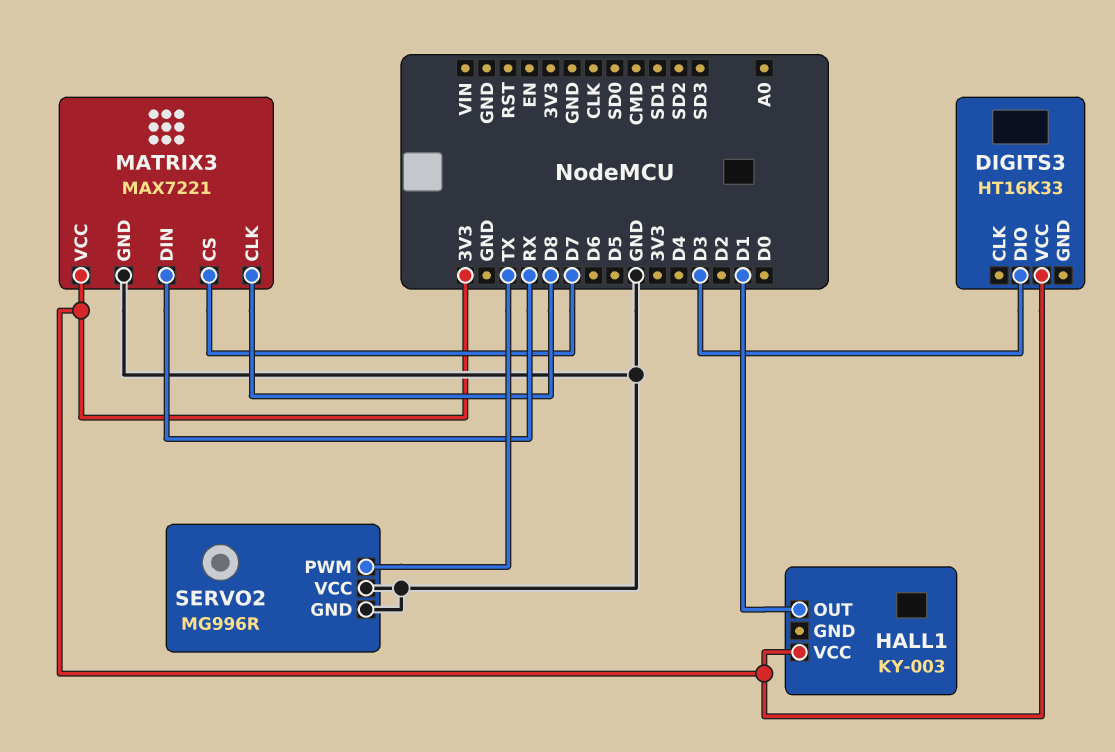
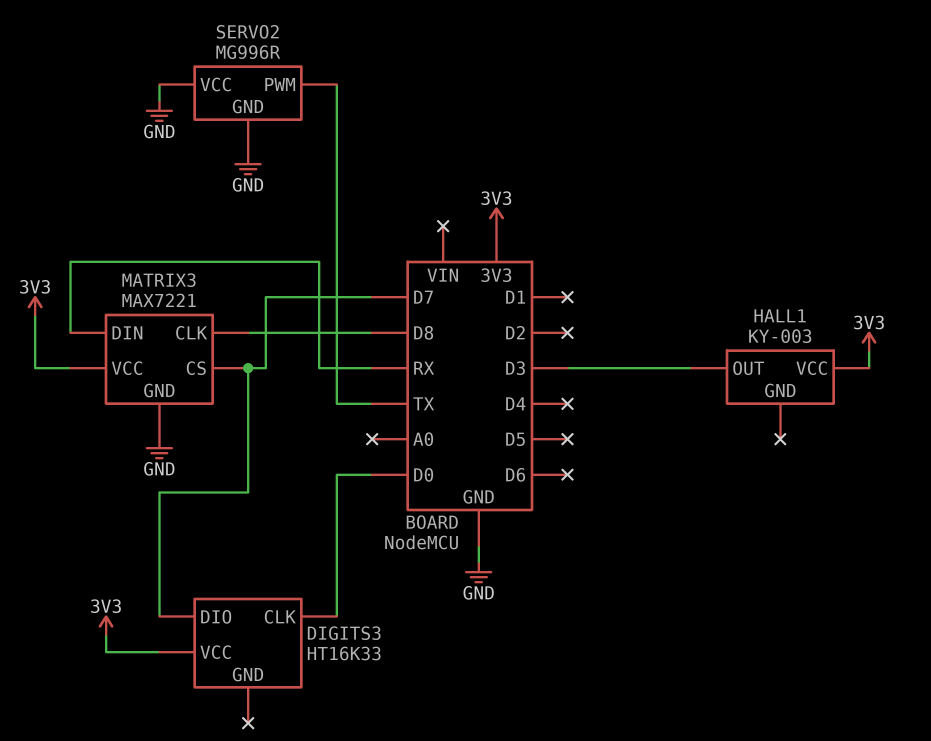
DIGITS3 pin CLK: none -> D0
DIGITS3 pin DIO: D3 -> D7
HALL1 pin OUT: D1 -> D3

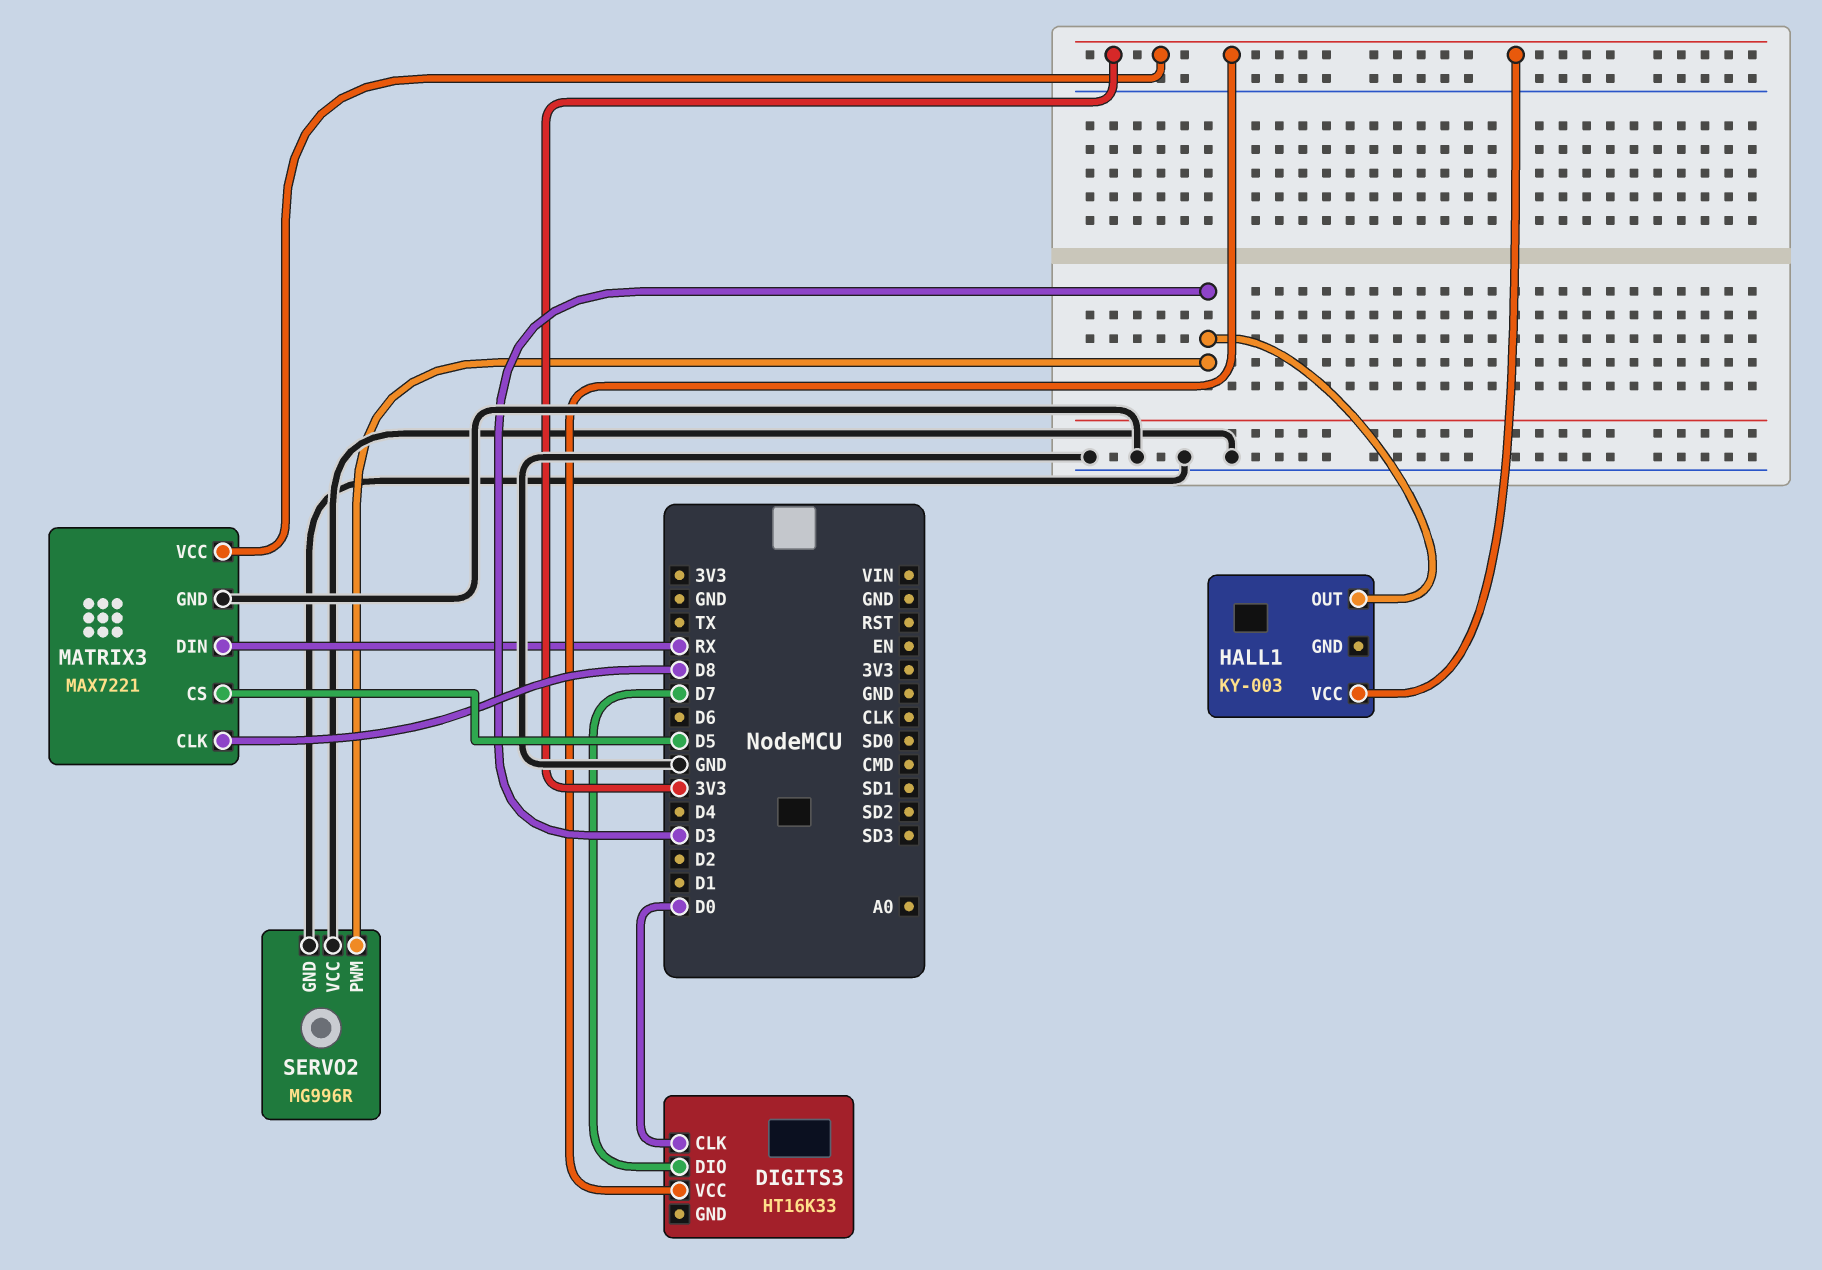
MATRIX3 pin CS: D7 -> D5
SERVO2 pin PWM: TX -> D3

